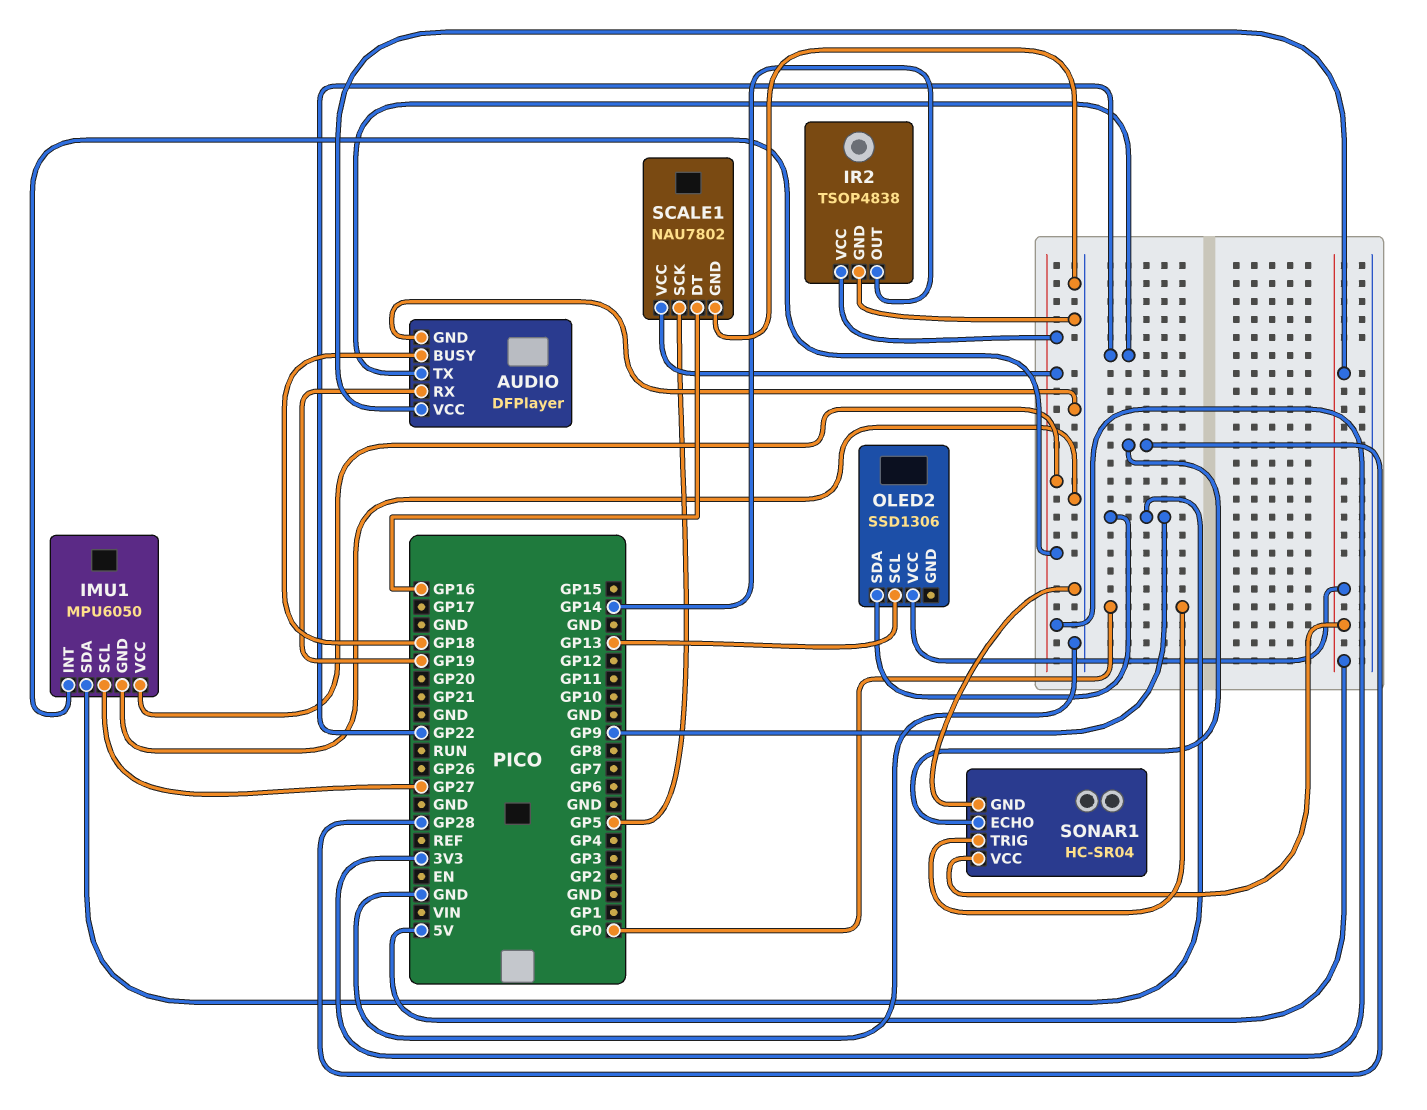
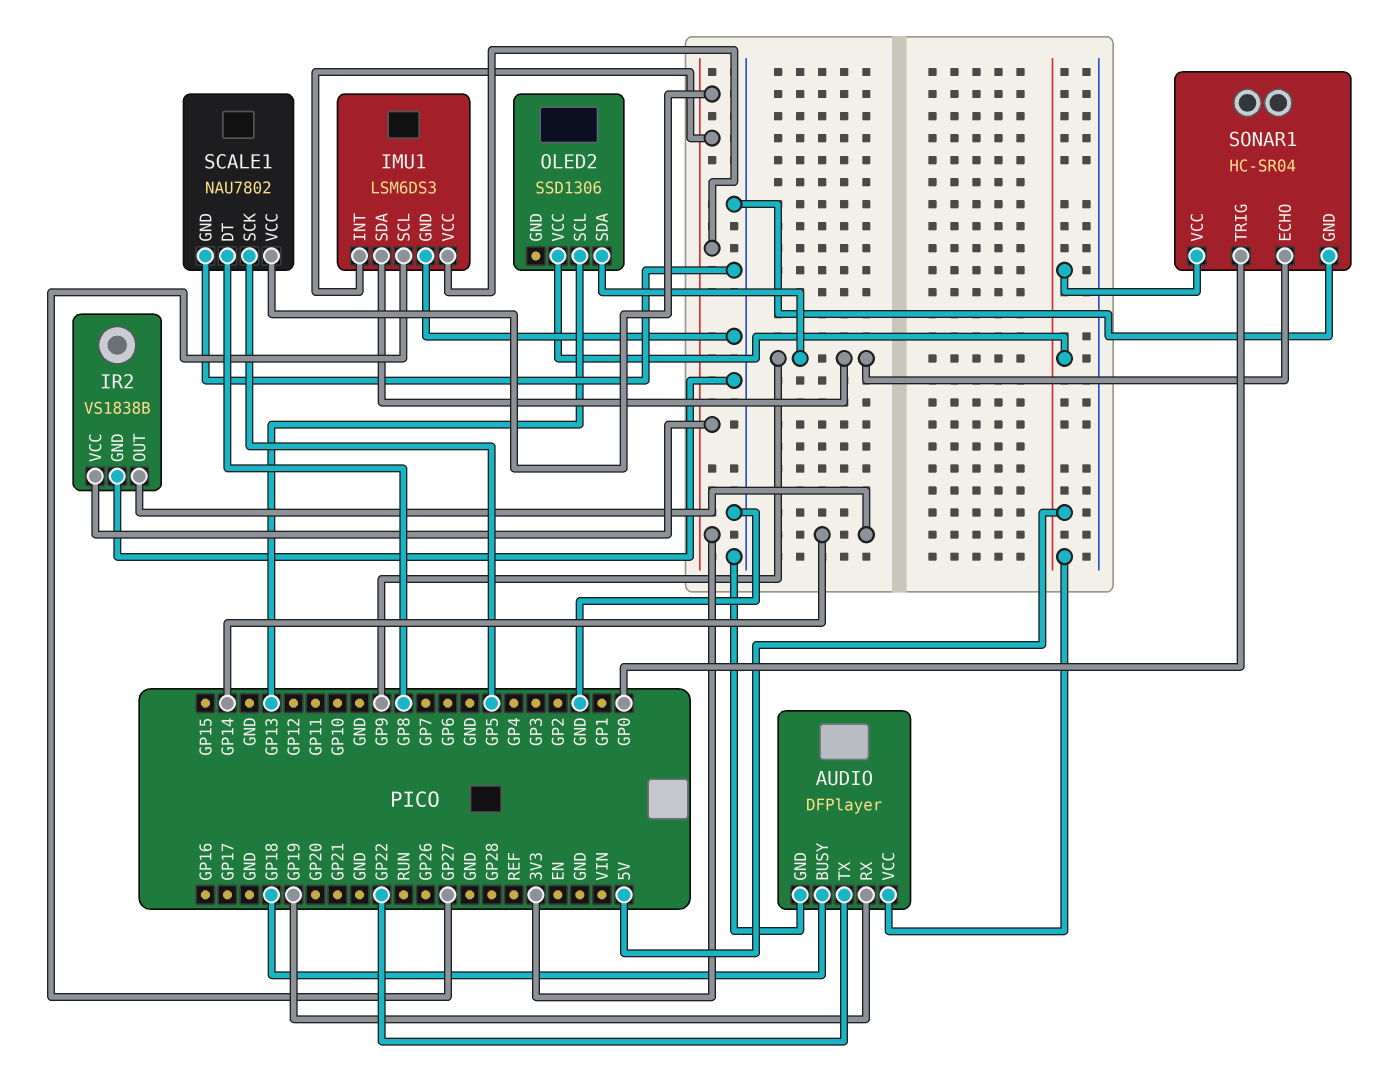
IMU1: MPU6050 -> LSM6DS3
IR2: TSOP4838 -> VS1838B
SCALE1 pin DT: GP16 -> GP8
SONAR1 pin ECHO: GP28 -> GP9

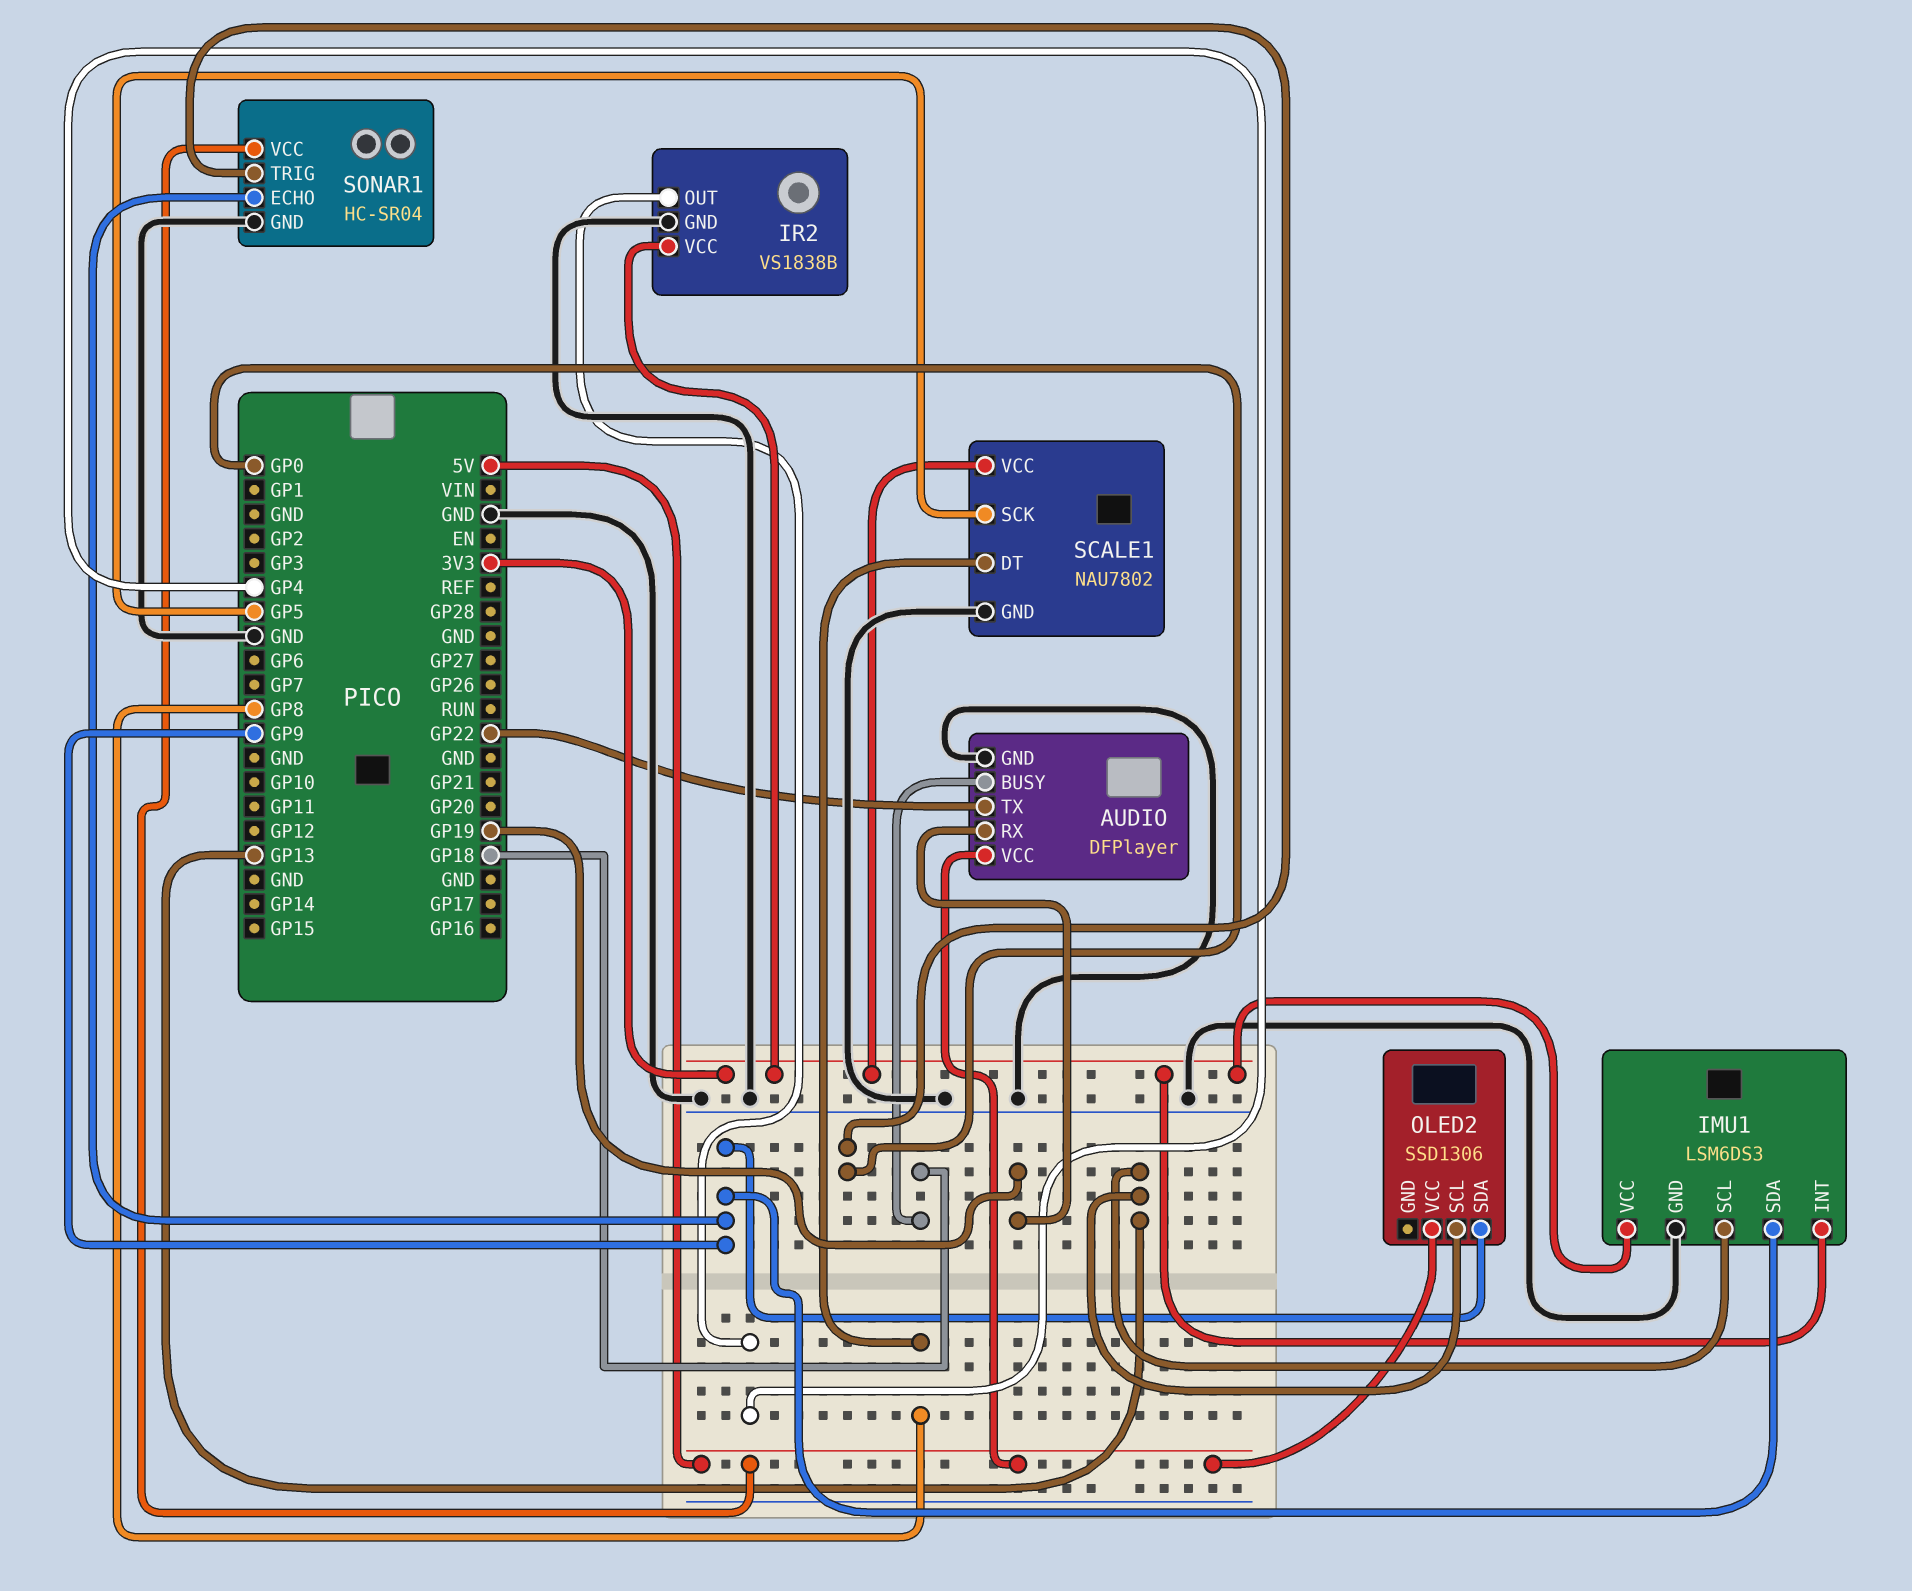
IMU1 pin SCL: GP27 -> GP13
IR2 pin OUT: GP14 -> GP4

